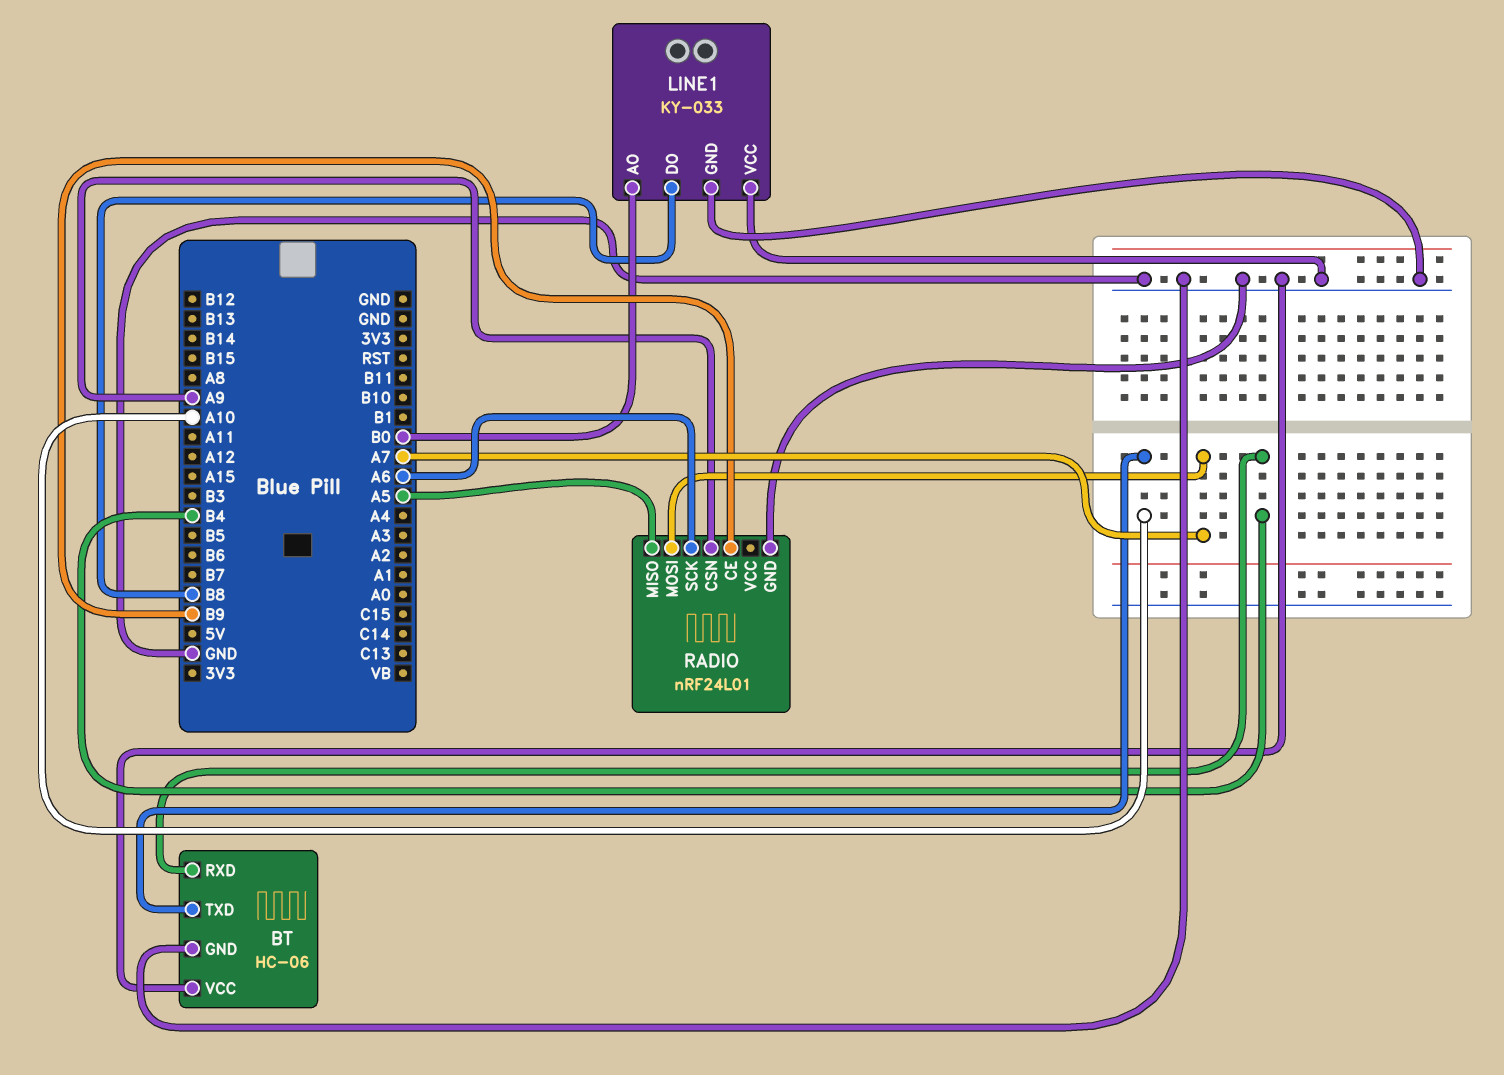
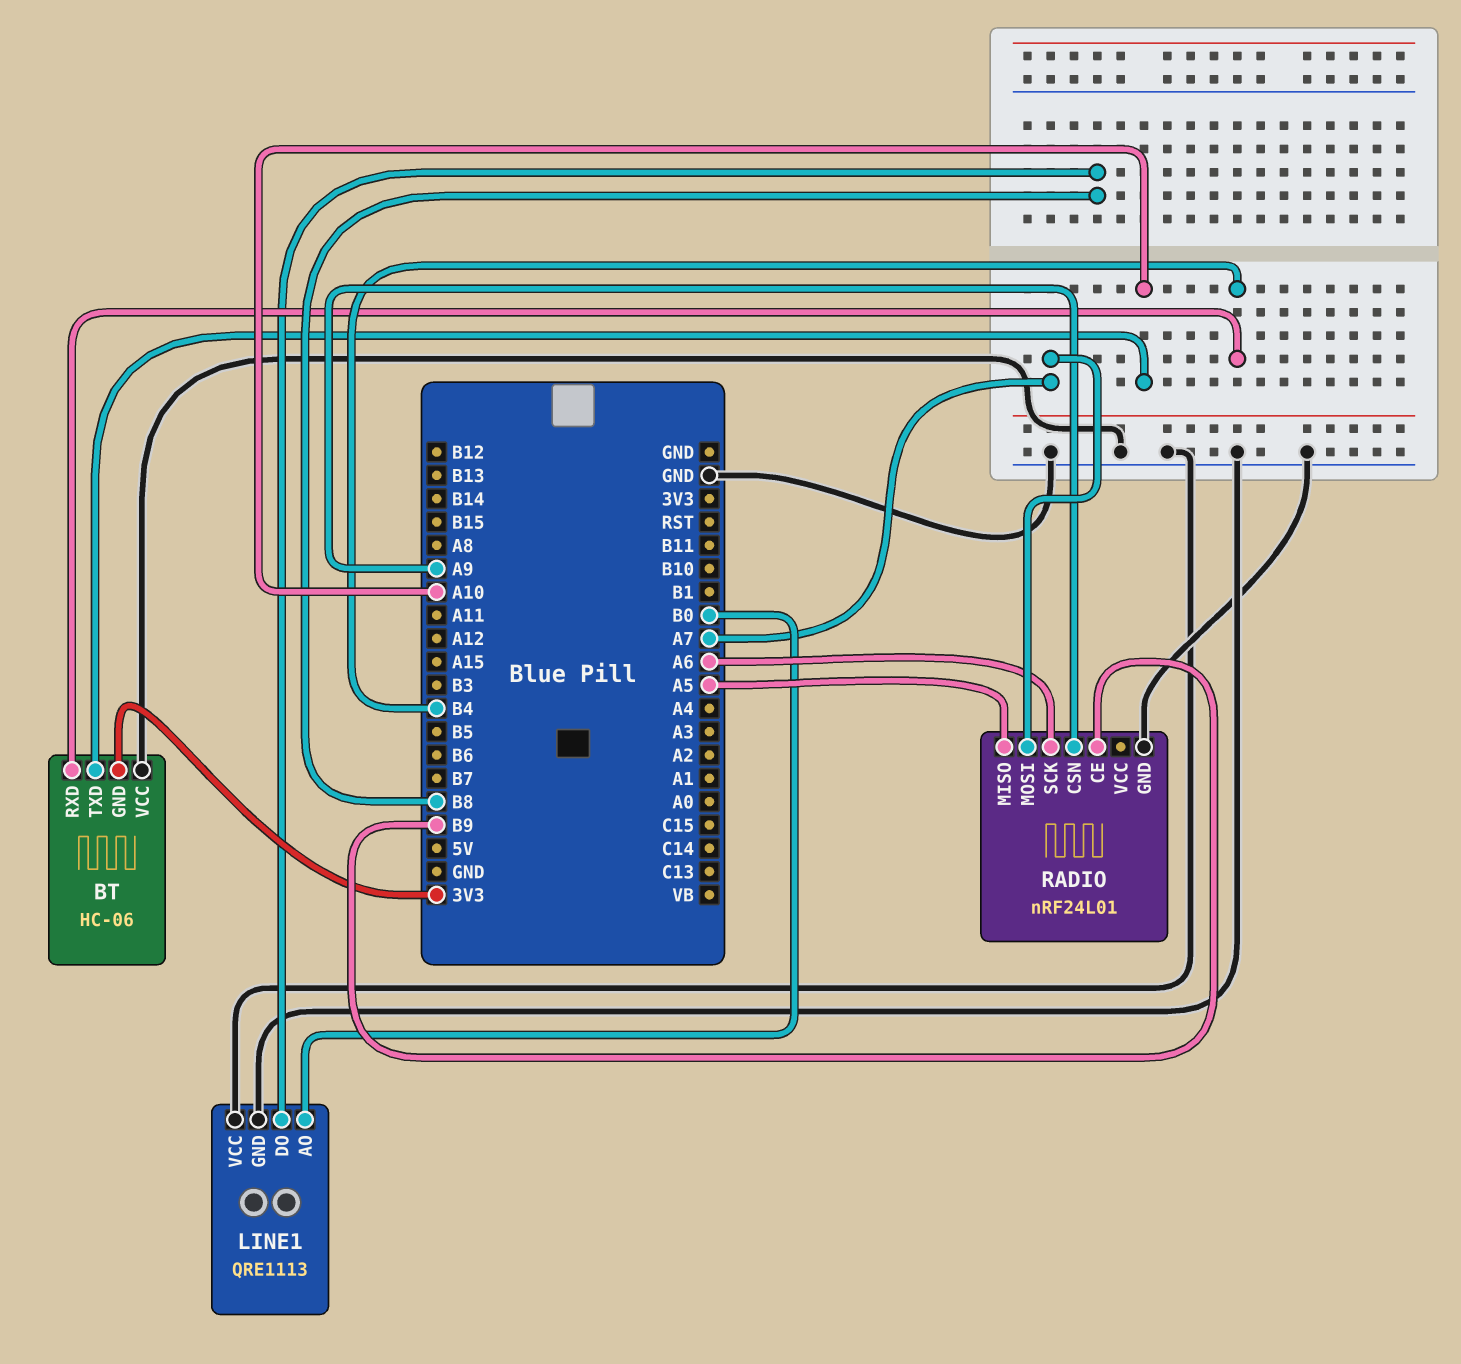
BT pin GND: GND -> 3V3
LINE1: KY-033 -> QRE1113

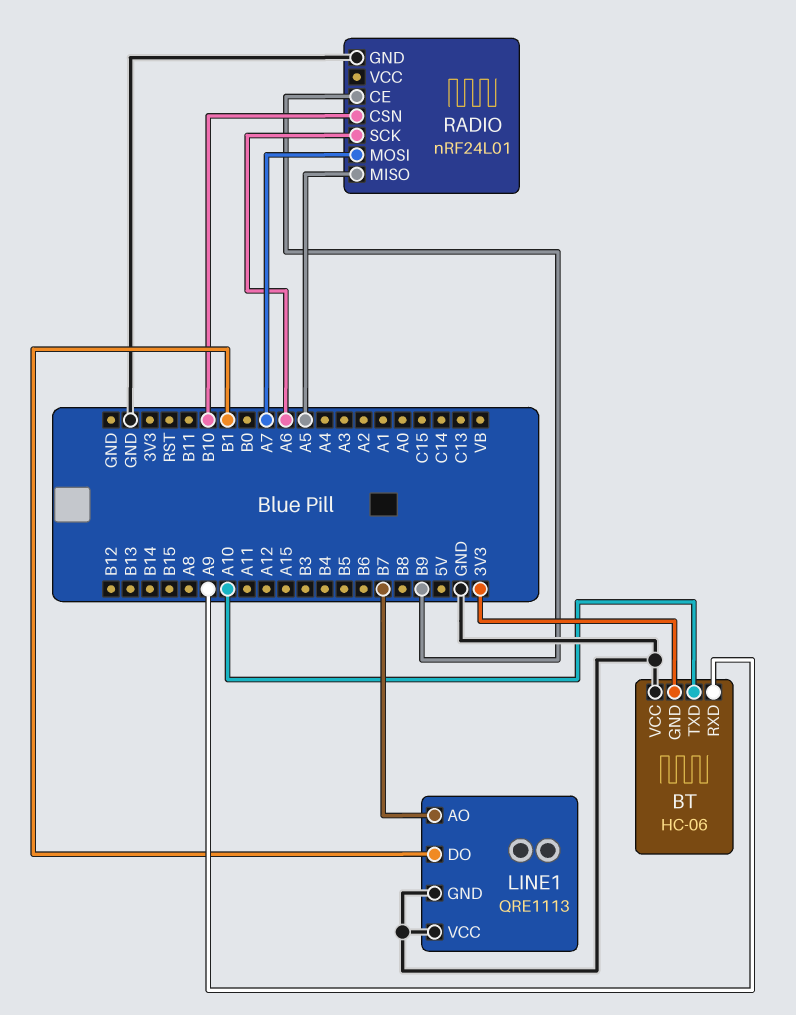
BT pin RXD: B4 -> A9
LINE1 pin AO: B0 -> B7
LINE1 pin DO: B8 -> B1
RADIO pin CSN: A9 -> B10

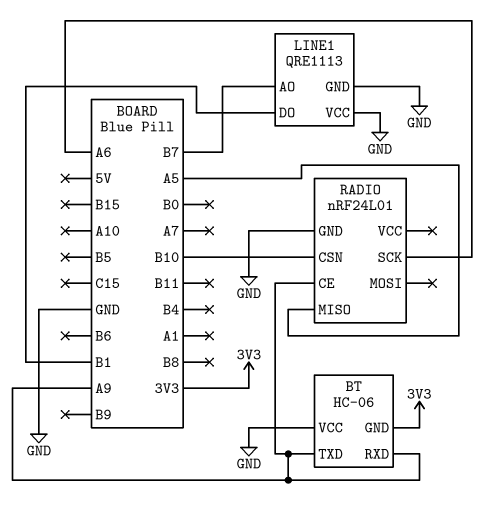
BT pin TXD: A10 -> A9
RADIO pin CE: B9 -> A9
RADIO pin MOSI: A7 -> none

